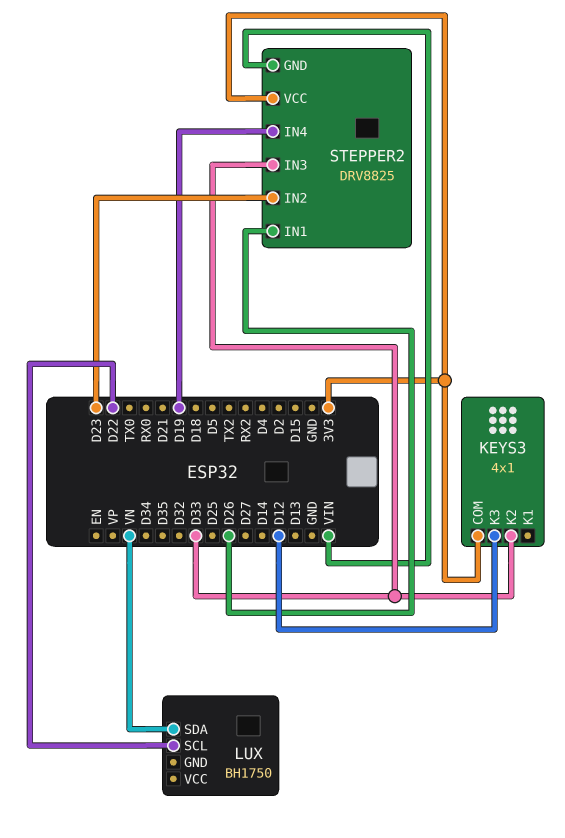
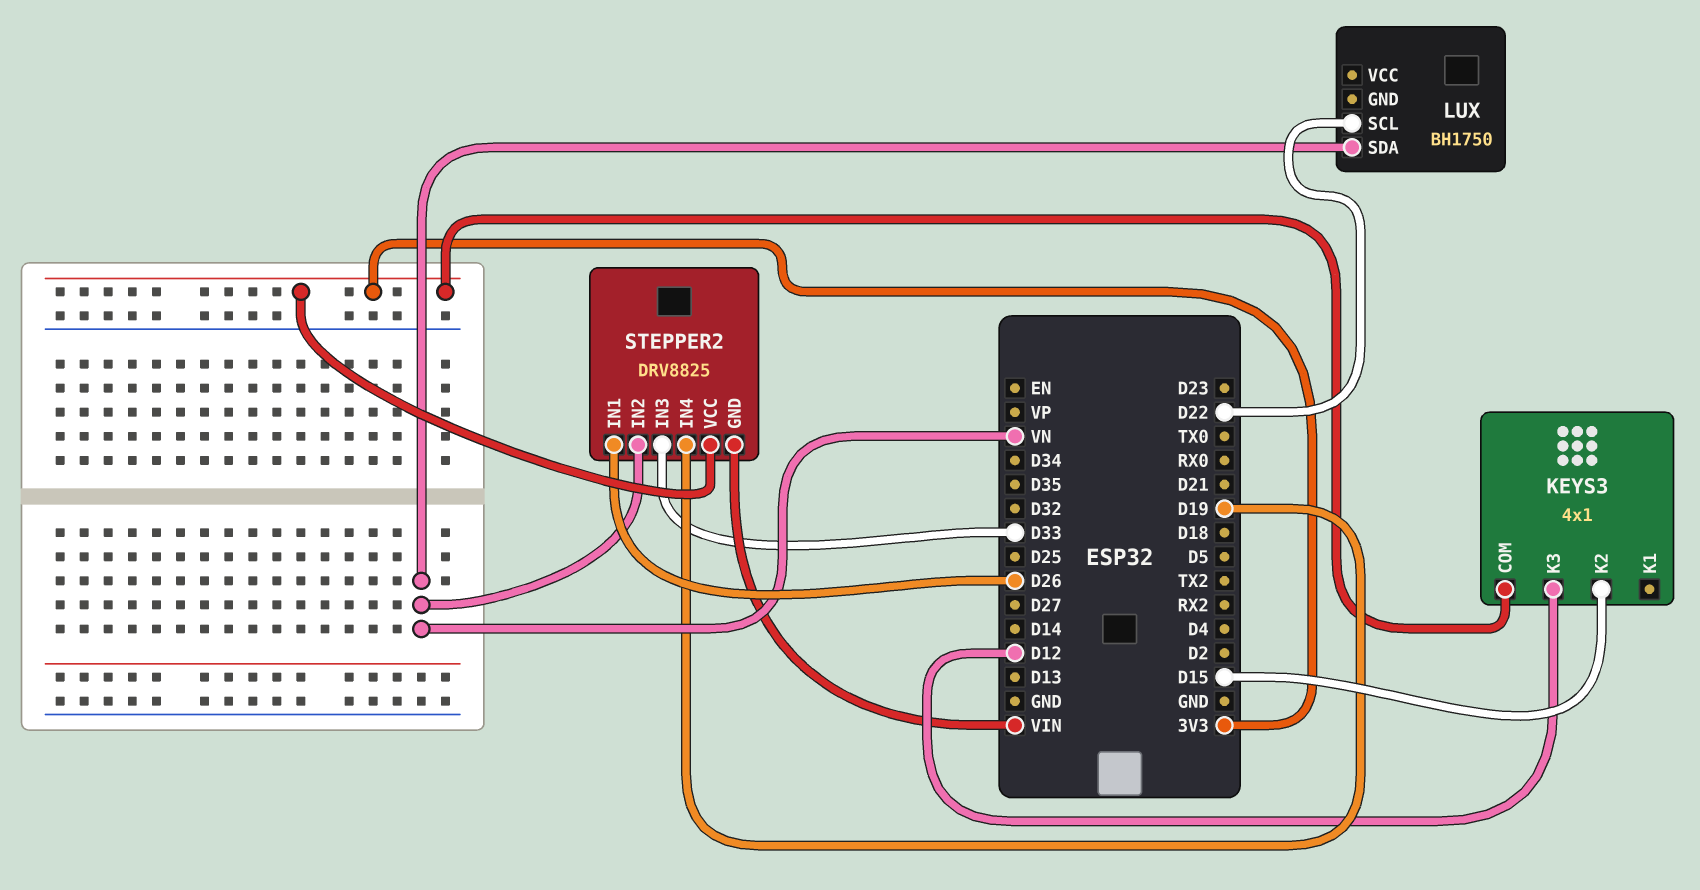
KEYS3 pin K2: D33 -> D15
STEPPER2 pin IN2: D23 -> VN

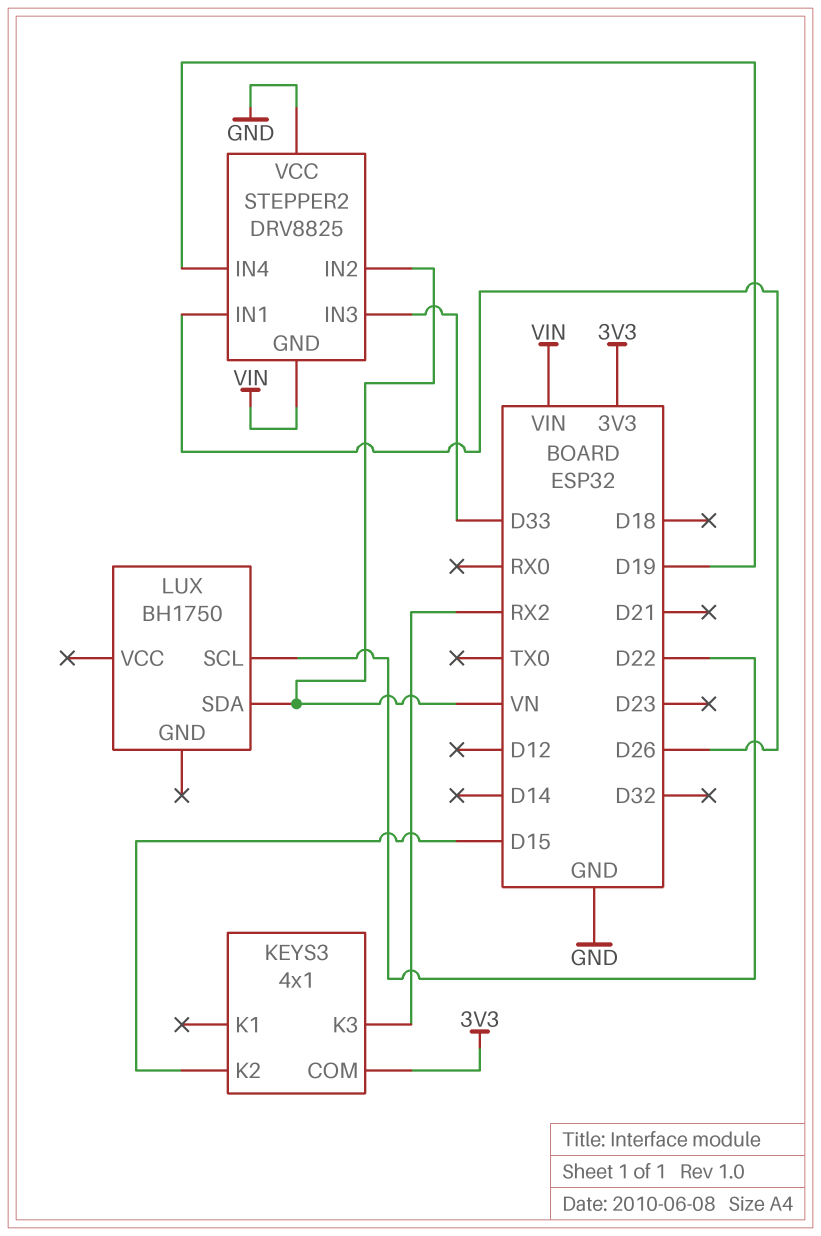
KEYS3 pin K3: D12 -> RX2
STEPPER2 pin VCC: 3V3 -> GND

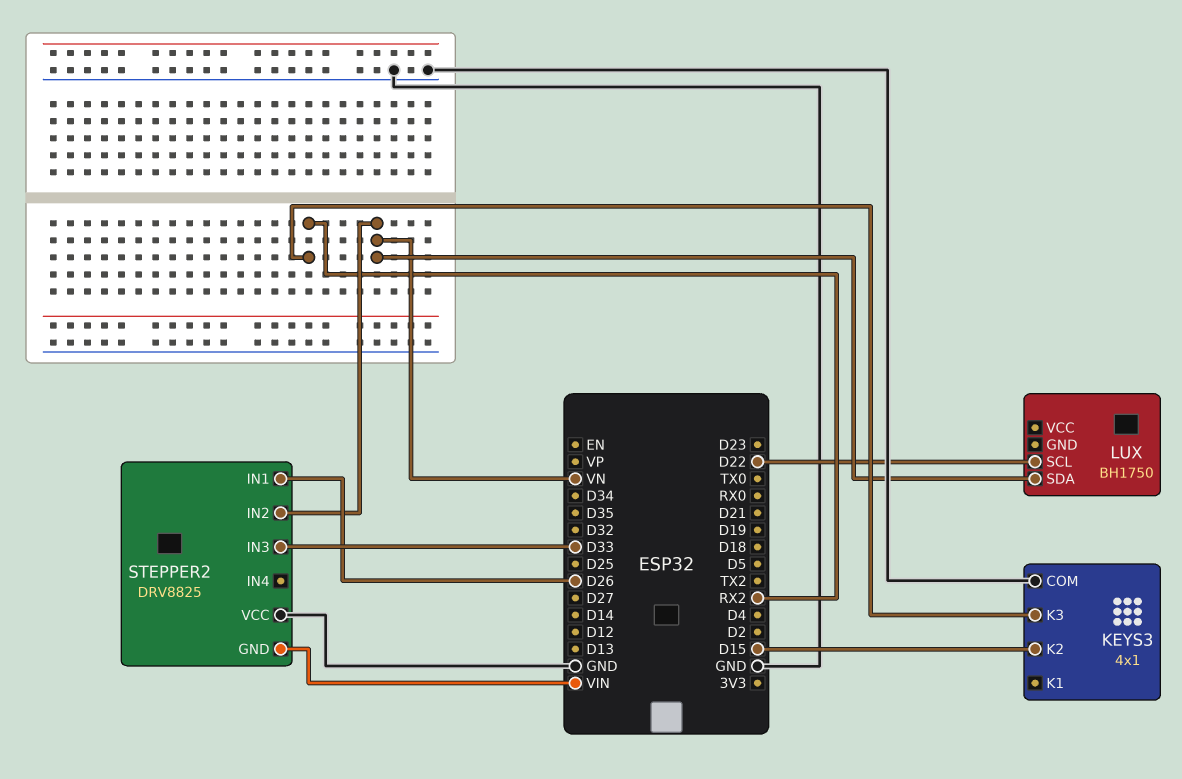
KEYS3 pin COM: 3V3 -> GND
STEPPER2 pin IN4: D19 -> none

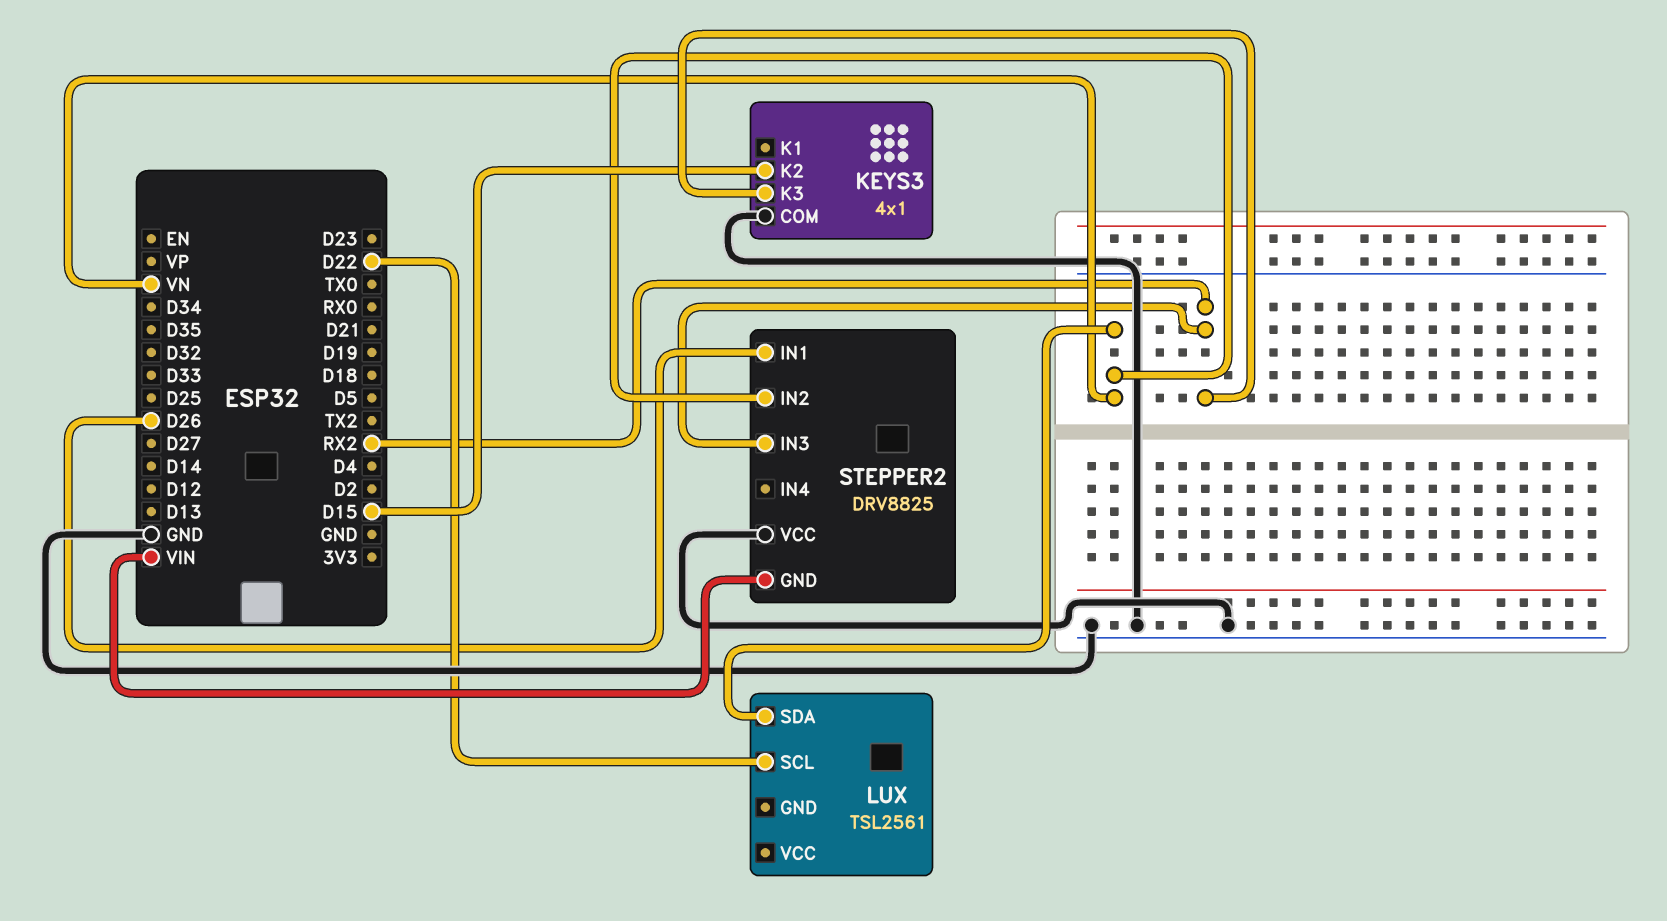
LUX: BH1750 -> TSL2561
STEPPER2 pin IN3: D33 -> RX2

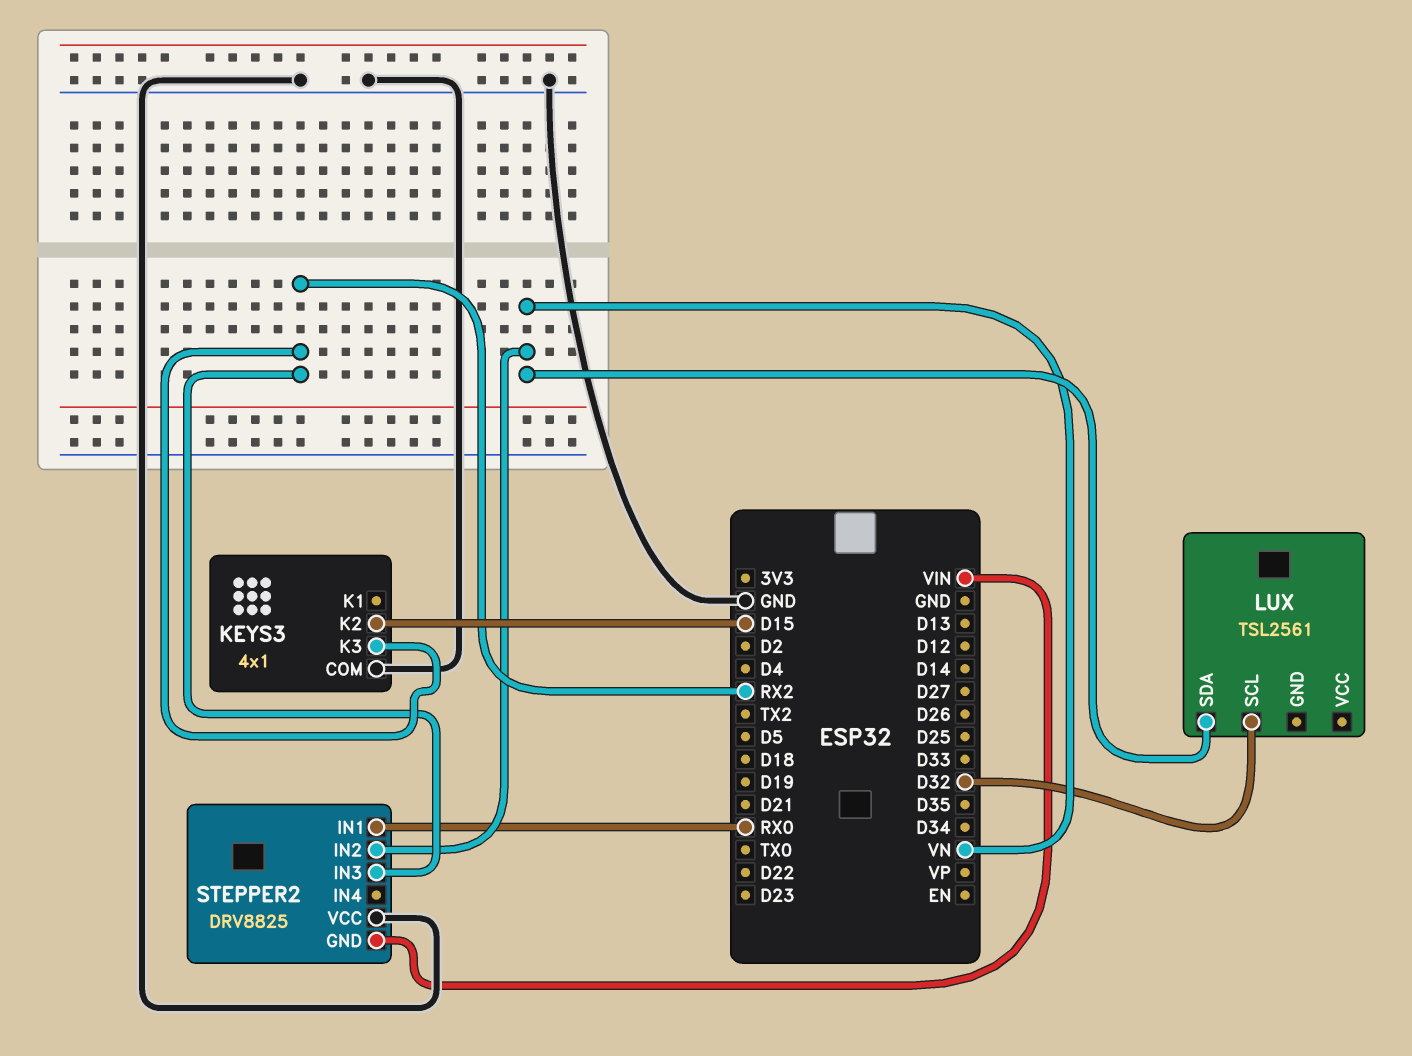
LUX pin SCL: D22 -> D32
STEPPER2 pin IN1: D26 -> RX0

